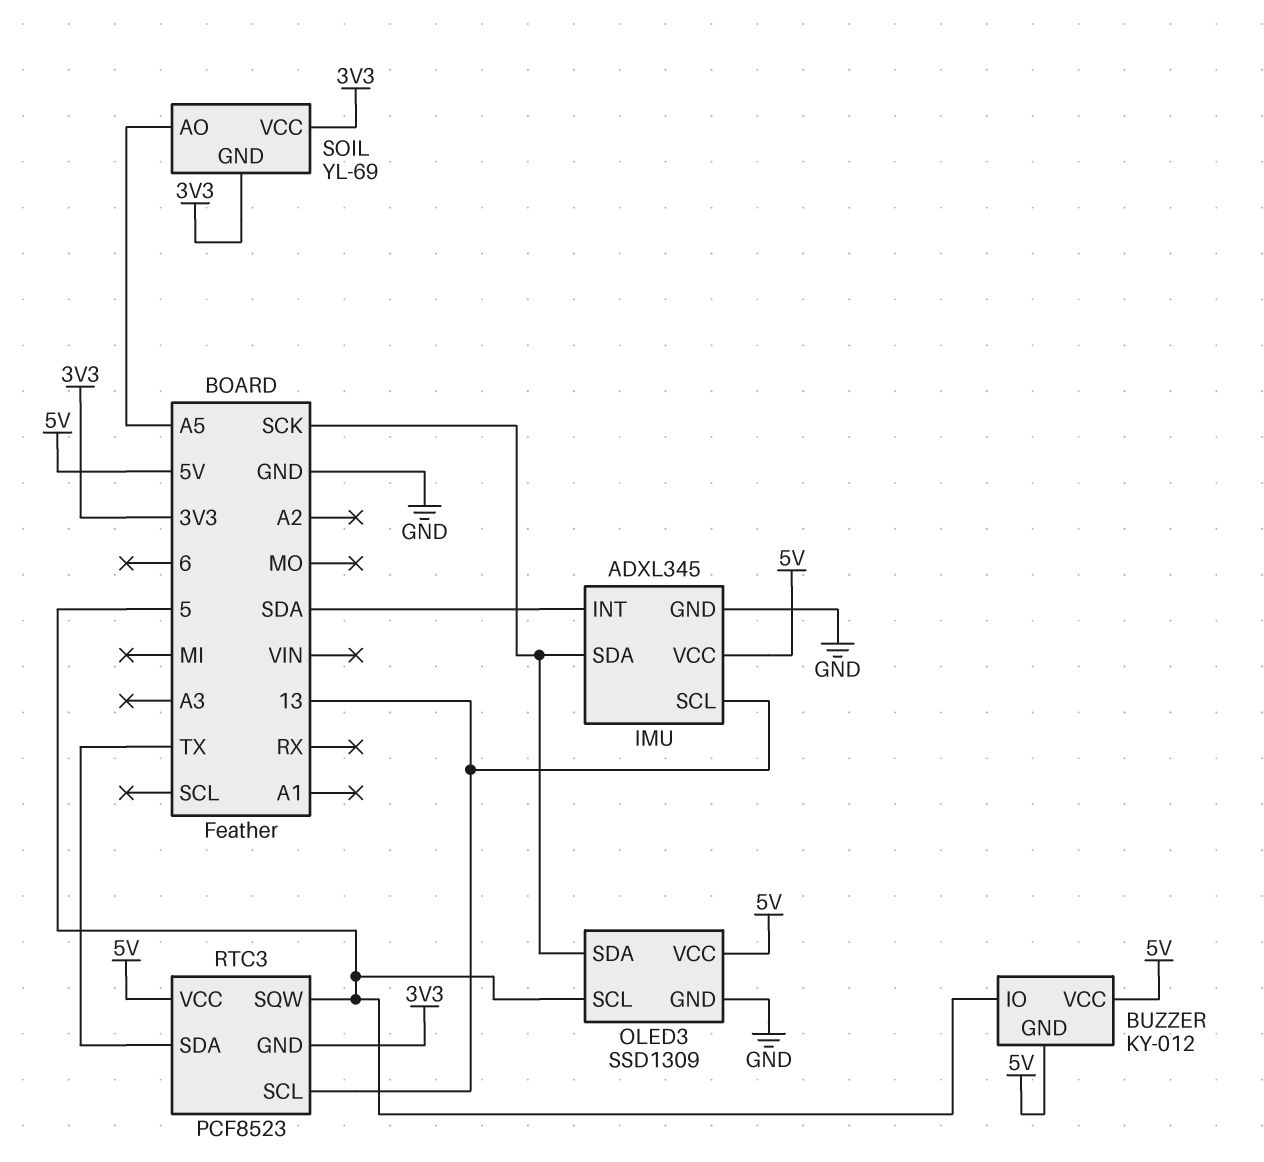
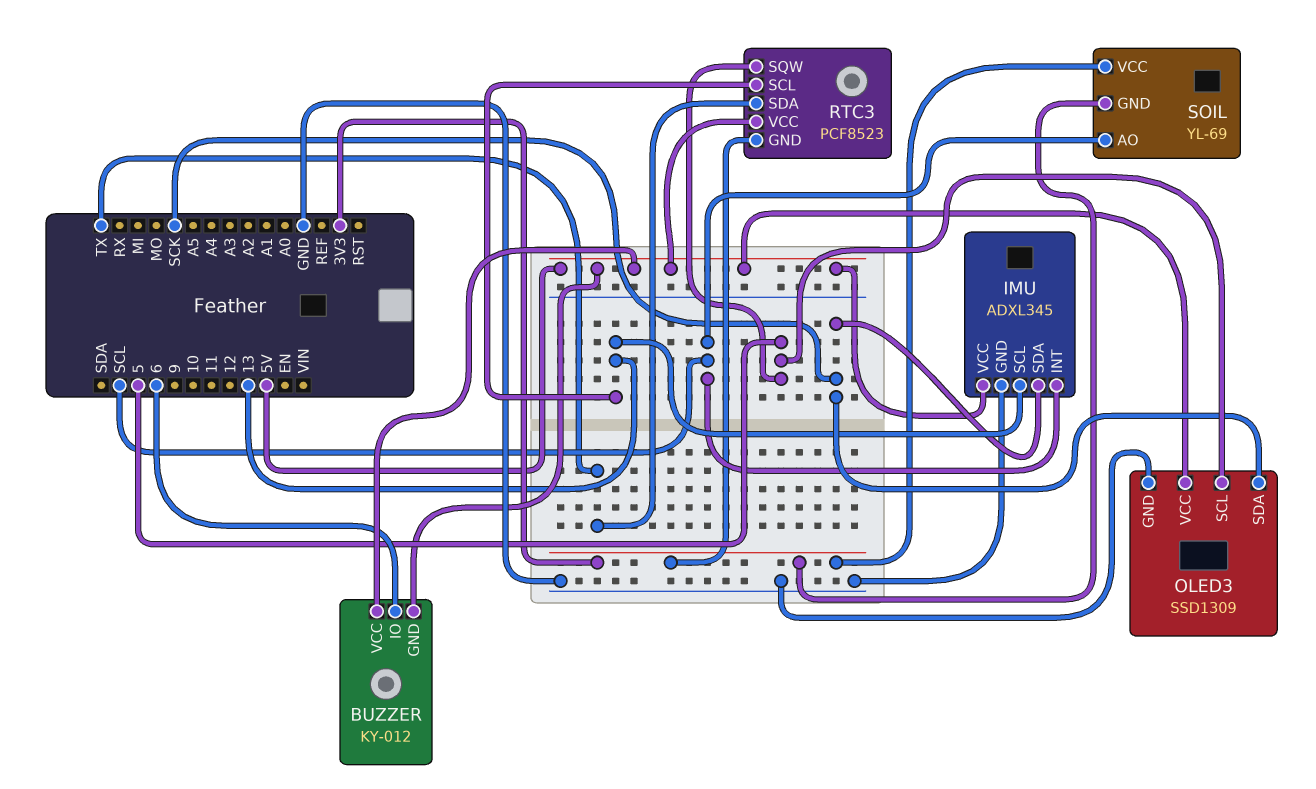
BUZZER pin IO: 5 -> 6
IMU pin INT: SDA -> SCL
SOIL pin AO: A5 -> SCL

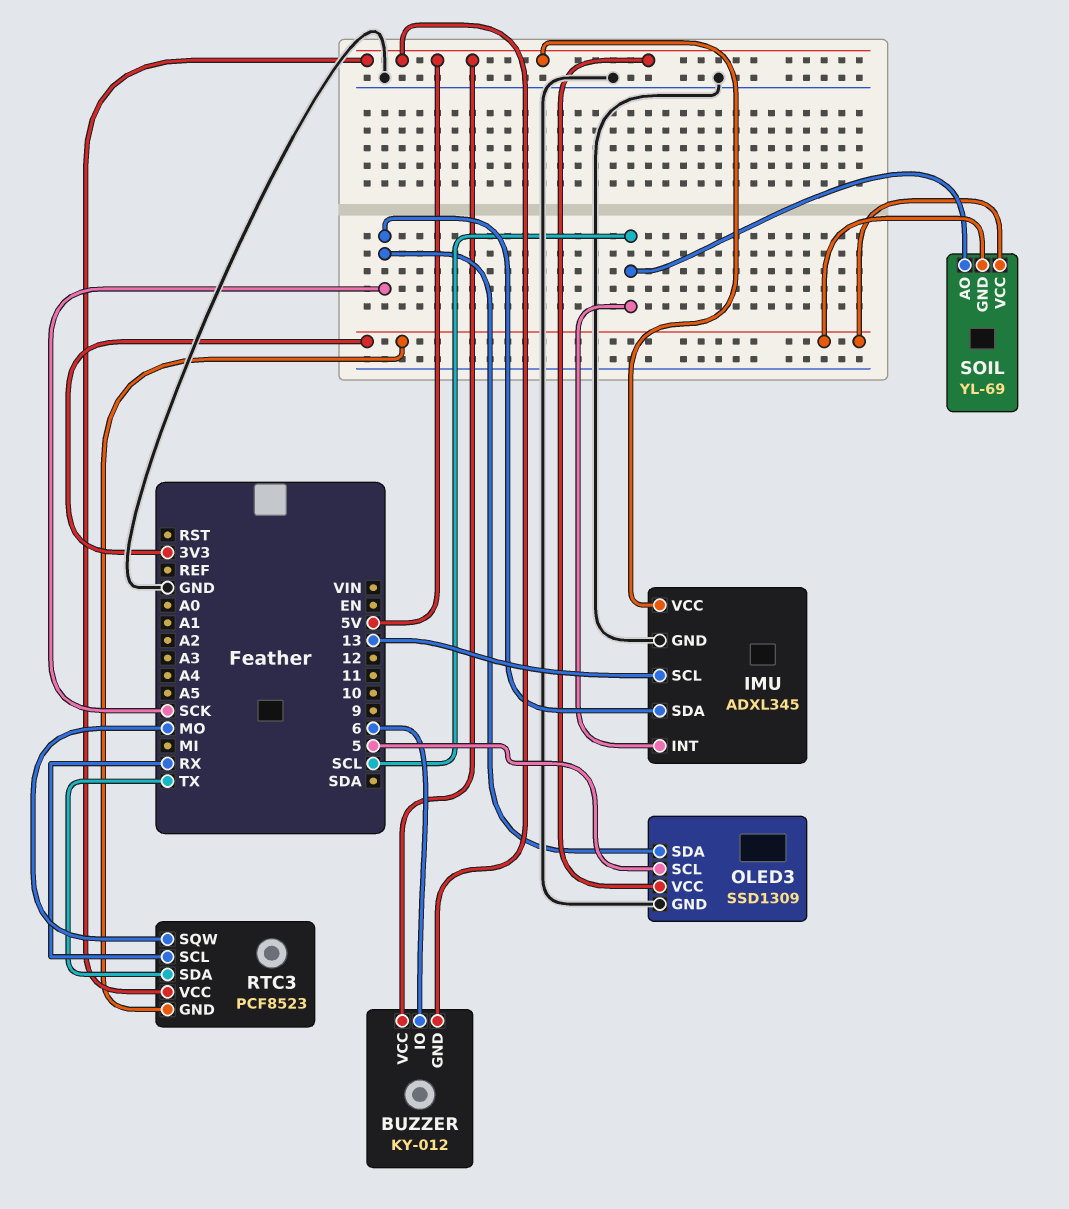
RTC3 pin SCL: 13 -> RX
RTC3 pin SQW: 5 -> MO

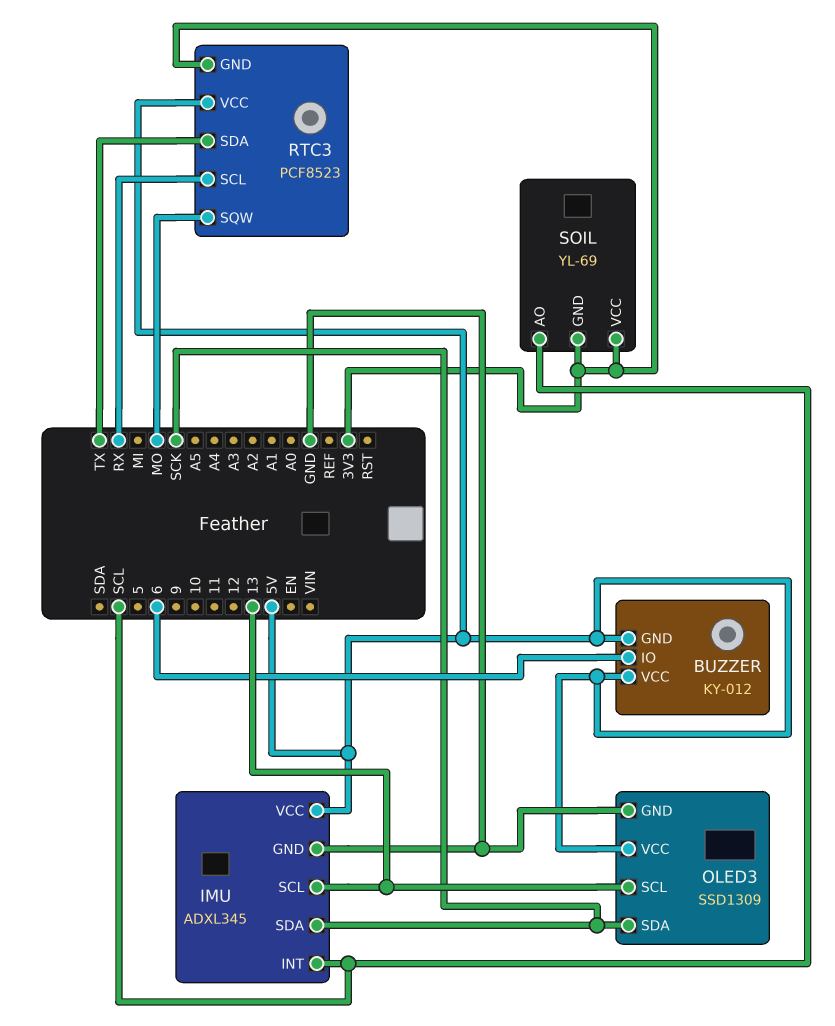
OLED3 pin SCL: 5 -> 13

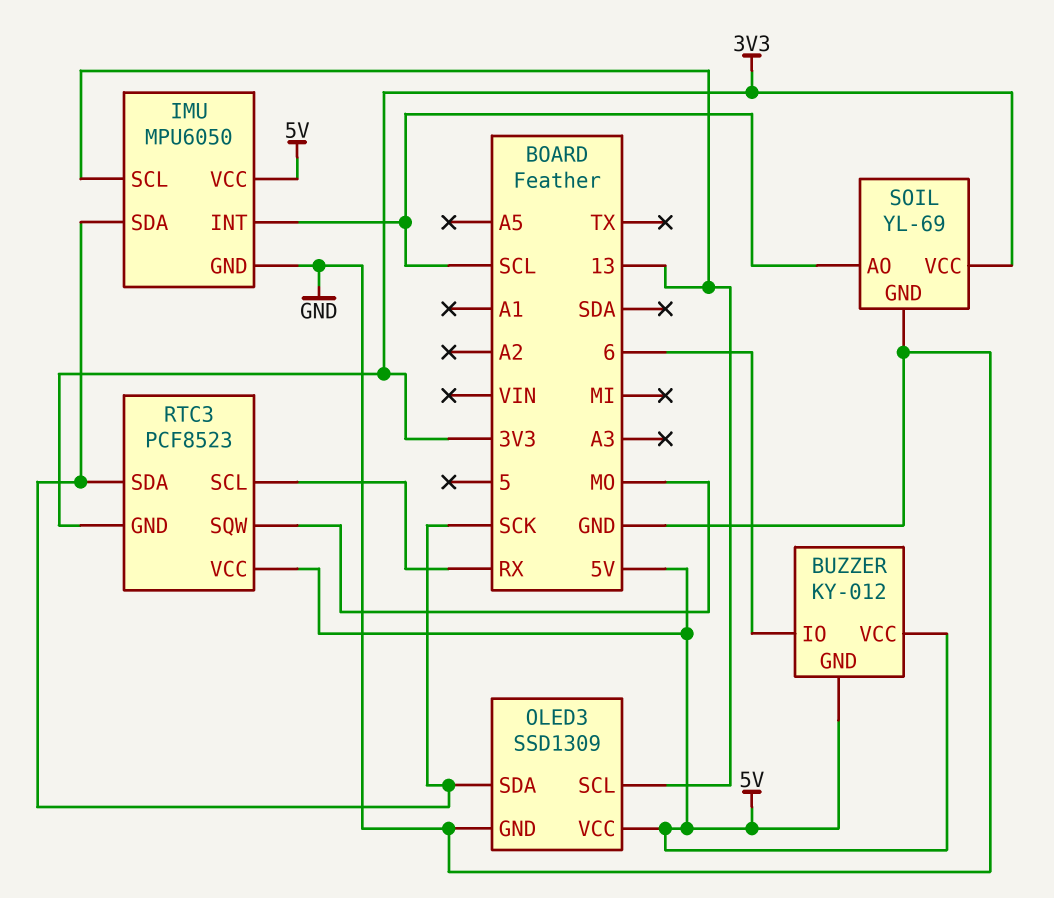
IMU: ADXL345 -> MPU6050
RTC3 pin SDA: TX -> SCK
SOIL pin GND: 3V3 -> GND

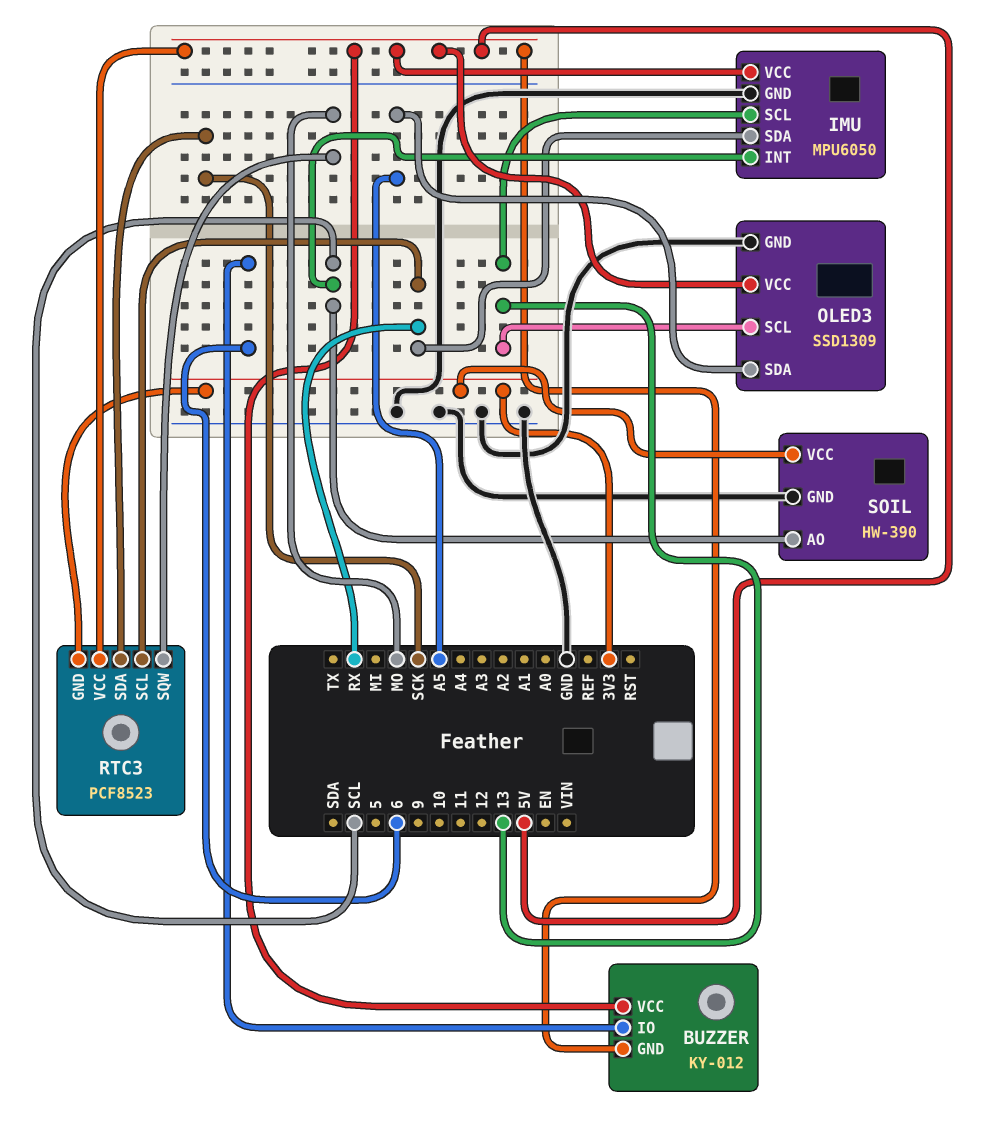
IMU pin SDA: SCK -> RX
OLED3 pin SDA: SCK -> A5
SOIL: YL-69 -> HW-390

